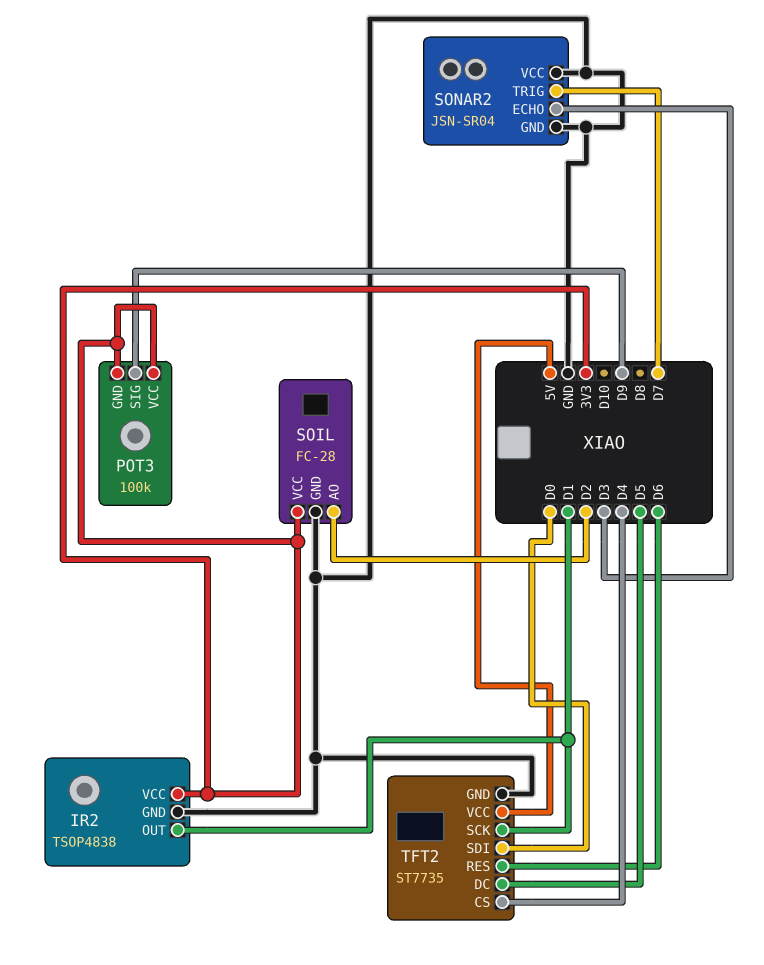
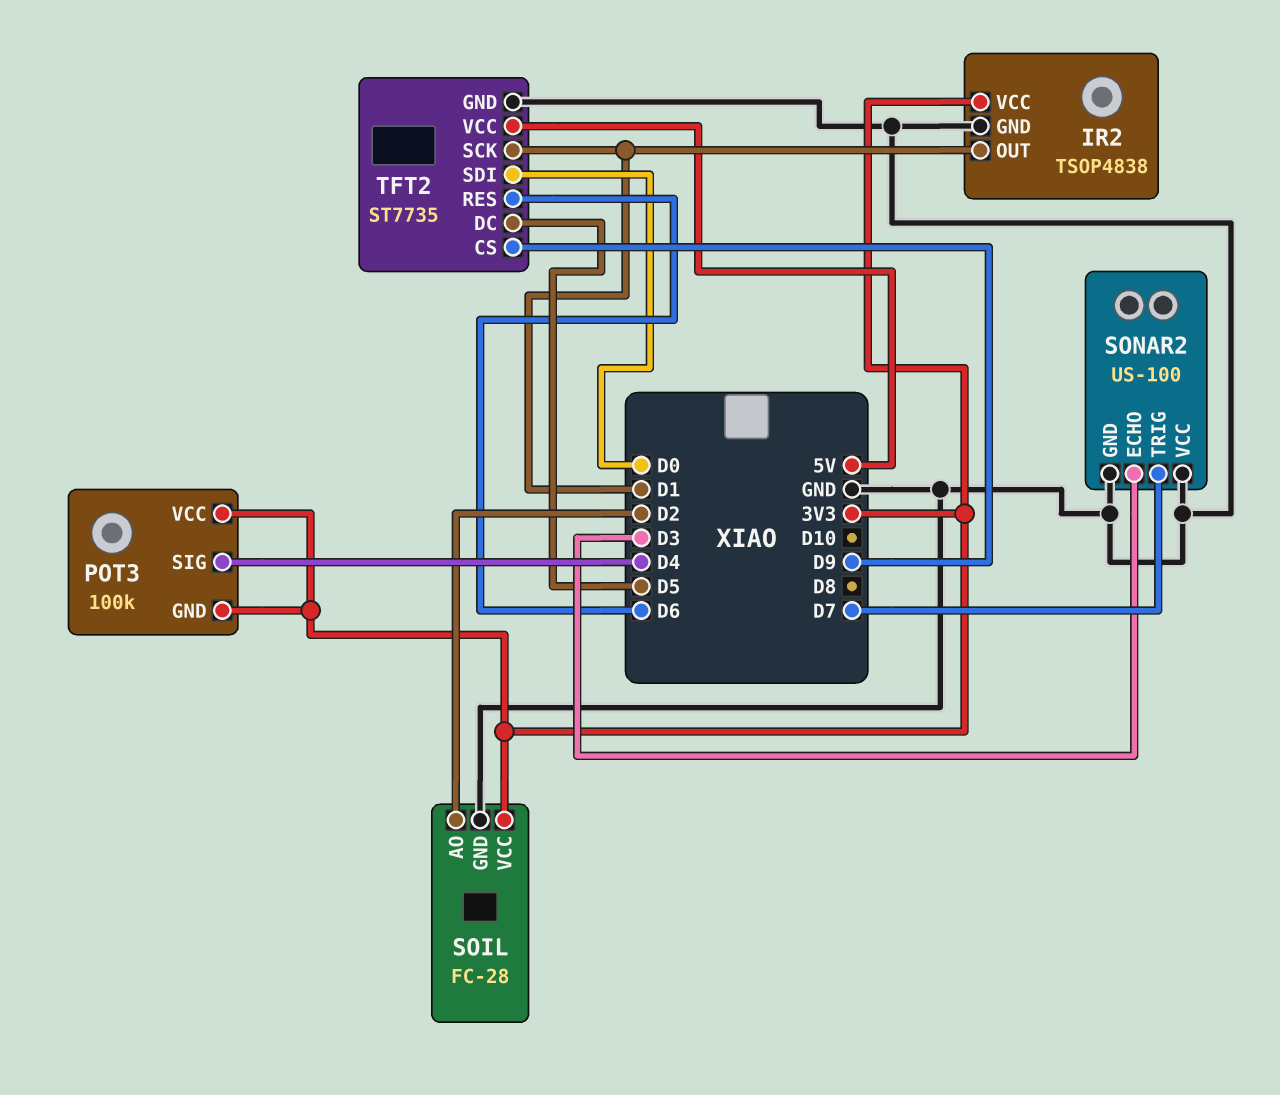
POT3 pin SIG: D9 -> D4
SONAR2: JSN-SR04 -> US-100
TFT2 pin CS: D4 -> D9

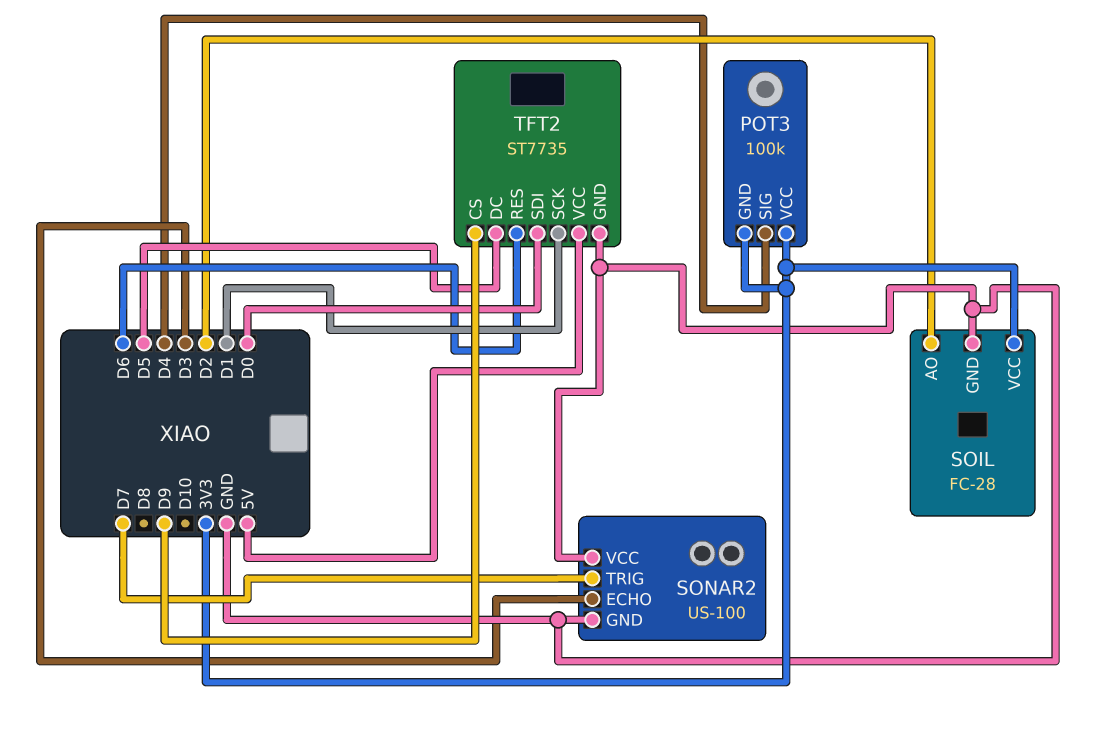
IR2: TSOP4838 -> none
IR2 pin GND: GND -> none
IR2 pin OUT: D1 -> none
IR2 pin VCC: 3V3 -> none

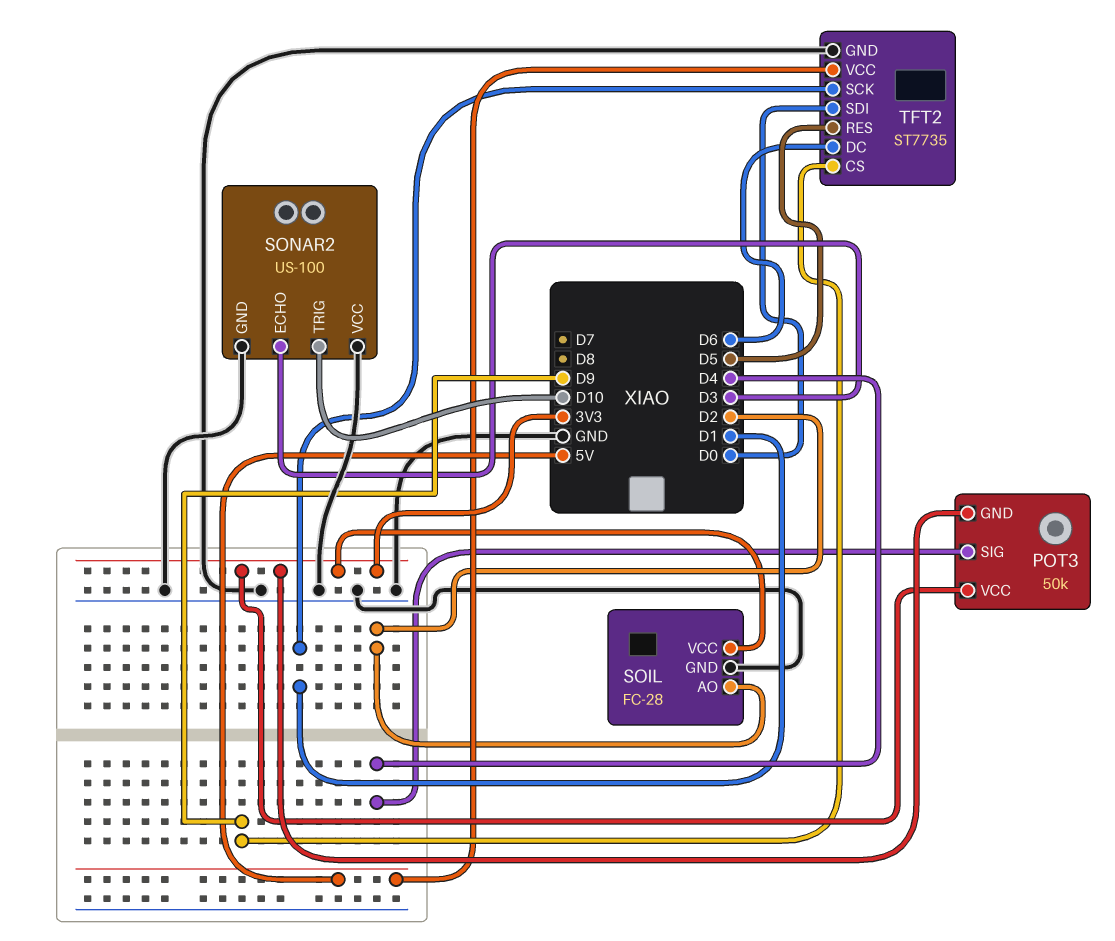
POT3: 100k -> 50k
SONAR2 pin TRIG: D7 -> D10
TFT2 pin DC: D5 -> D6
TFT2 pin RES: D6 -> D5

